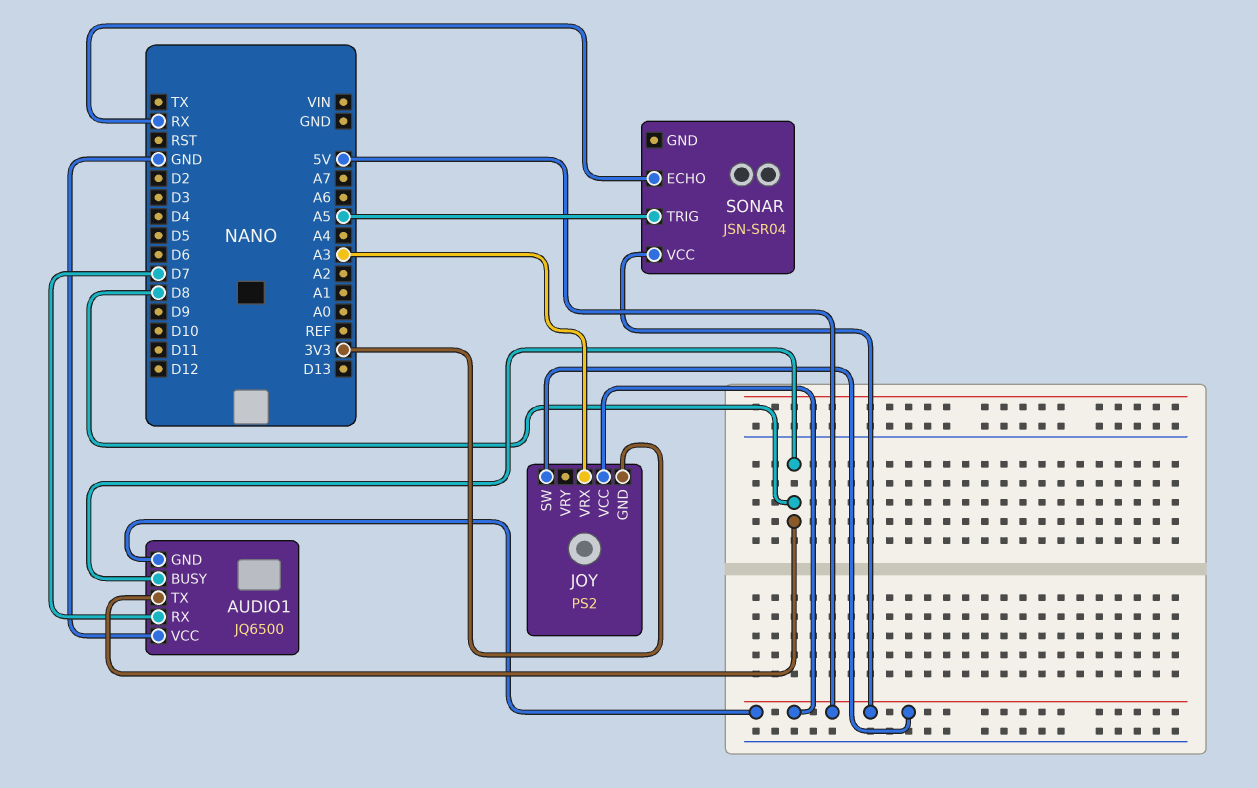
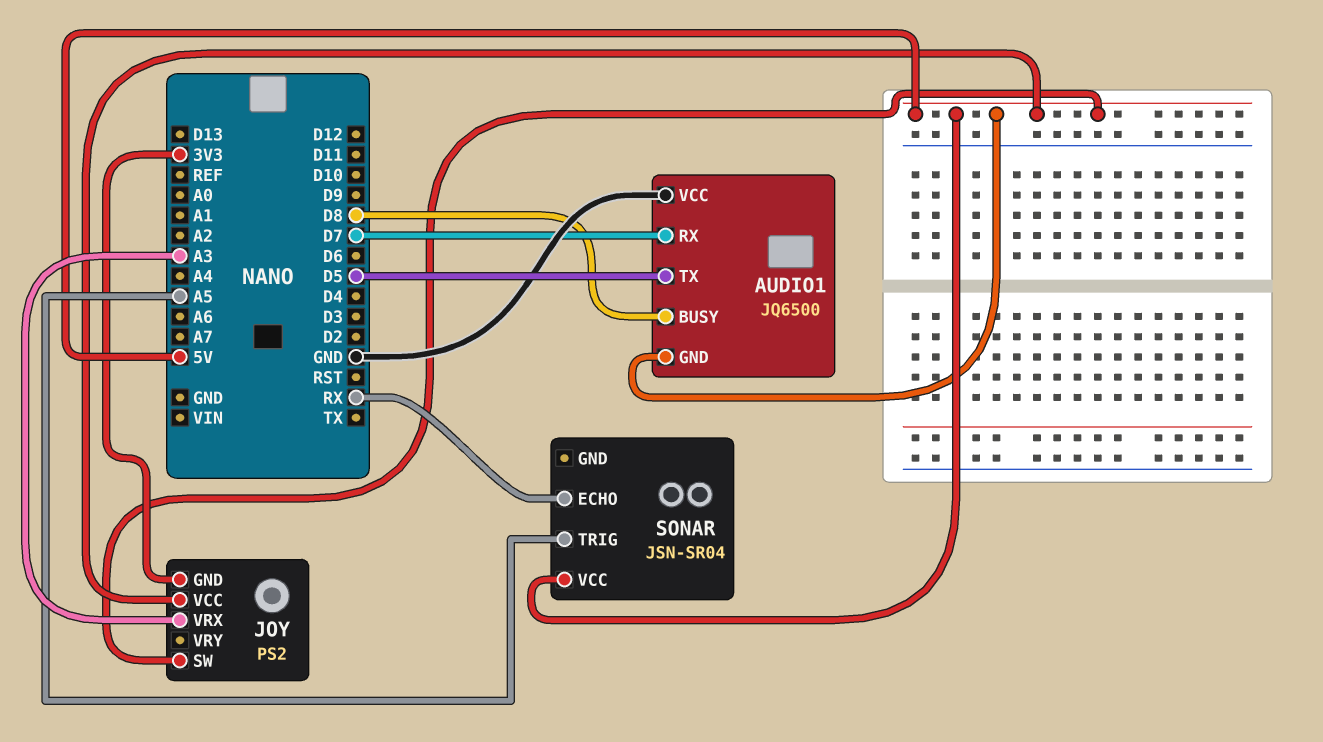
AUDIO1 pin TX: D8 -> D5

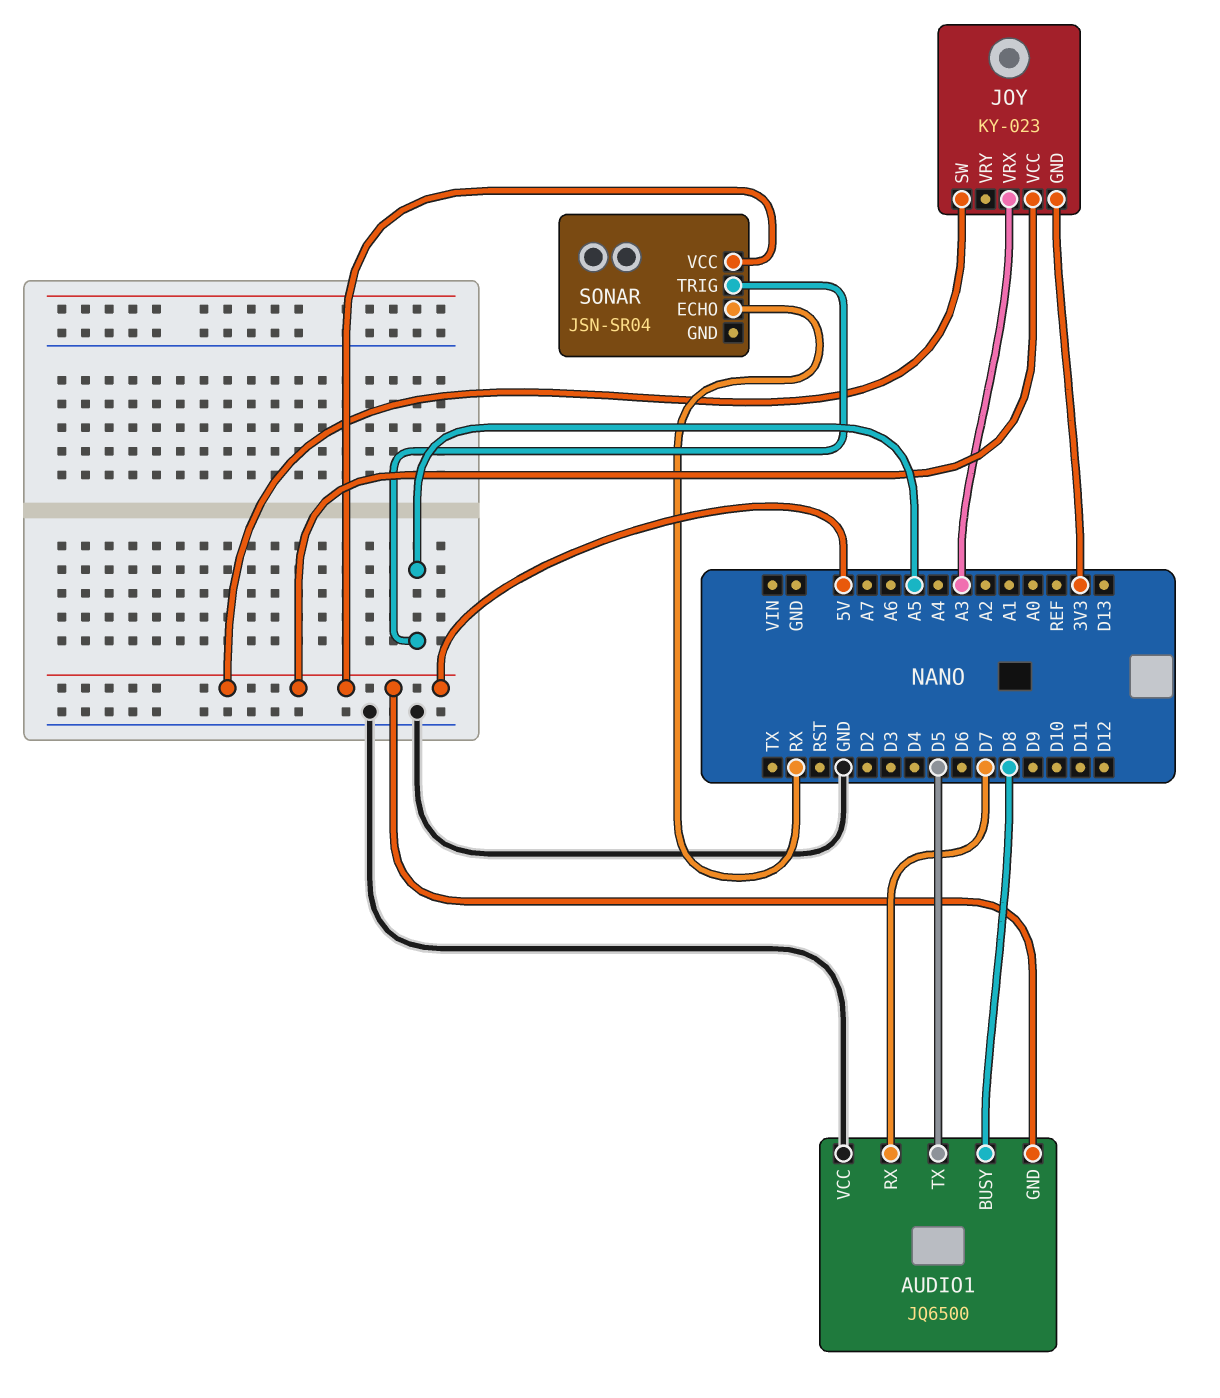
JOY: PS2 -> KY-023

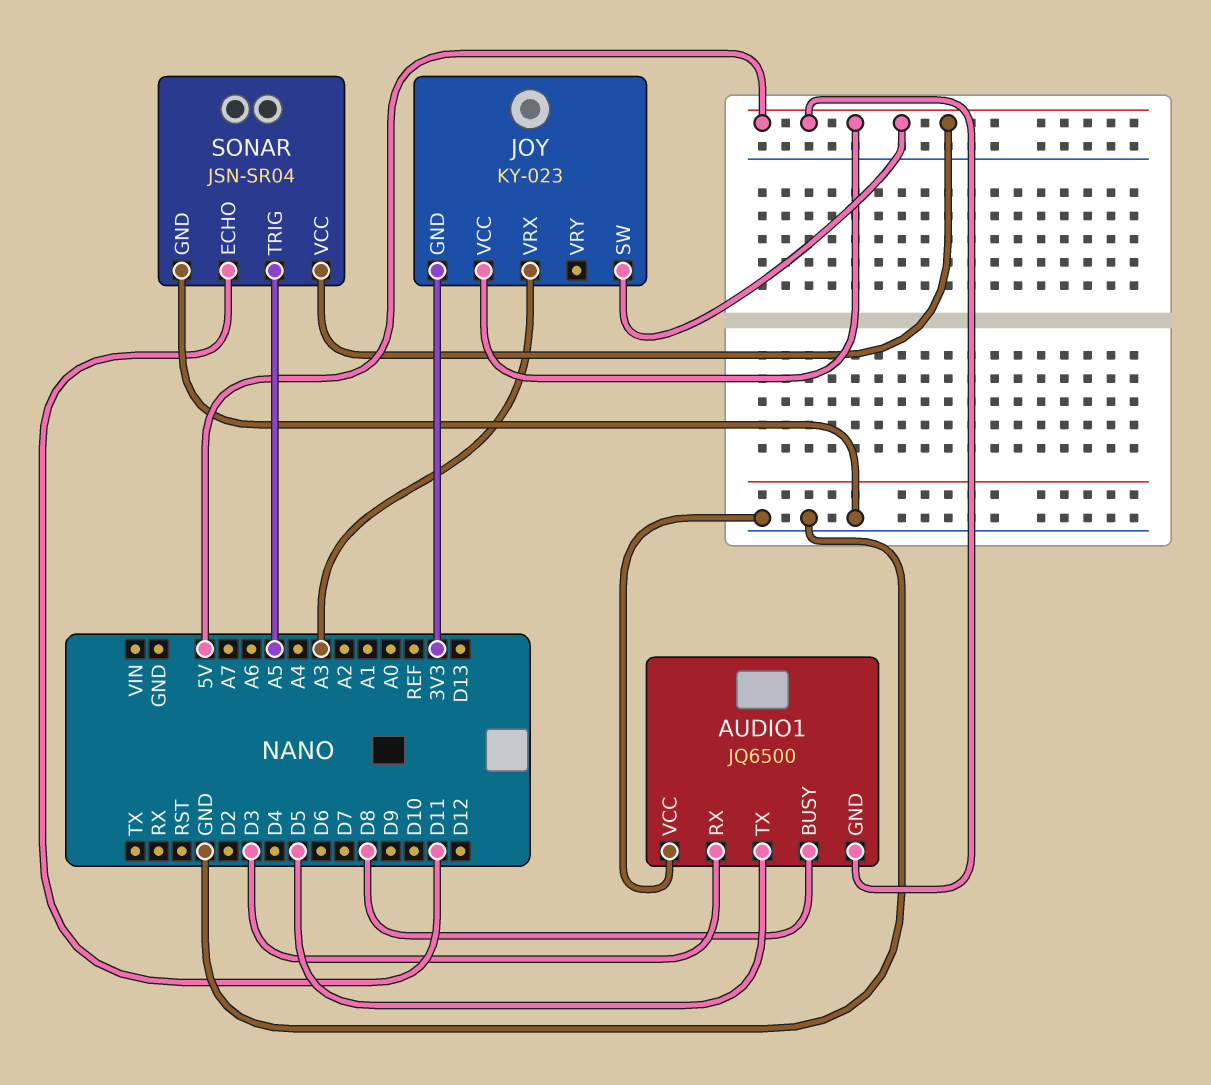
AUDIO1 pin RX: D7 -> D3
SONAR pin ECHO: RX -> D11
SONAR pin GND: none -> GND

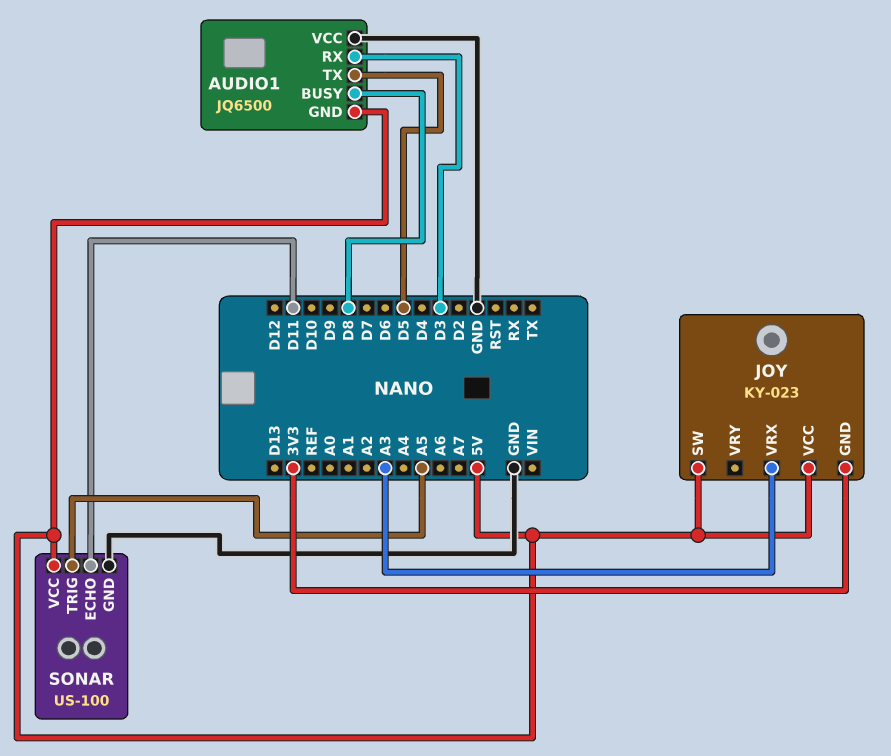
SONAR: JSN-SR04 -> US-100

